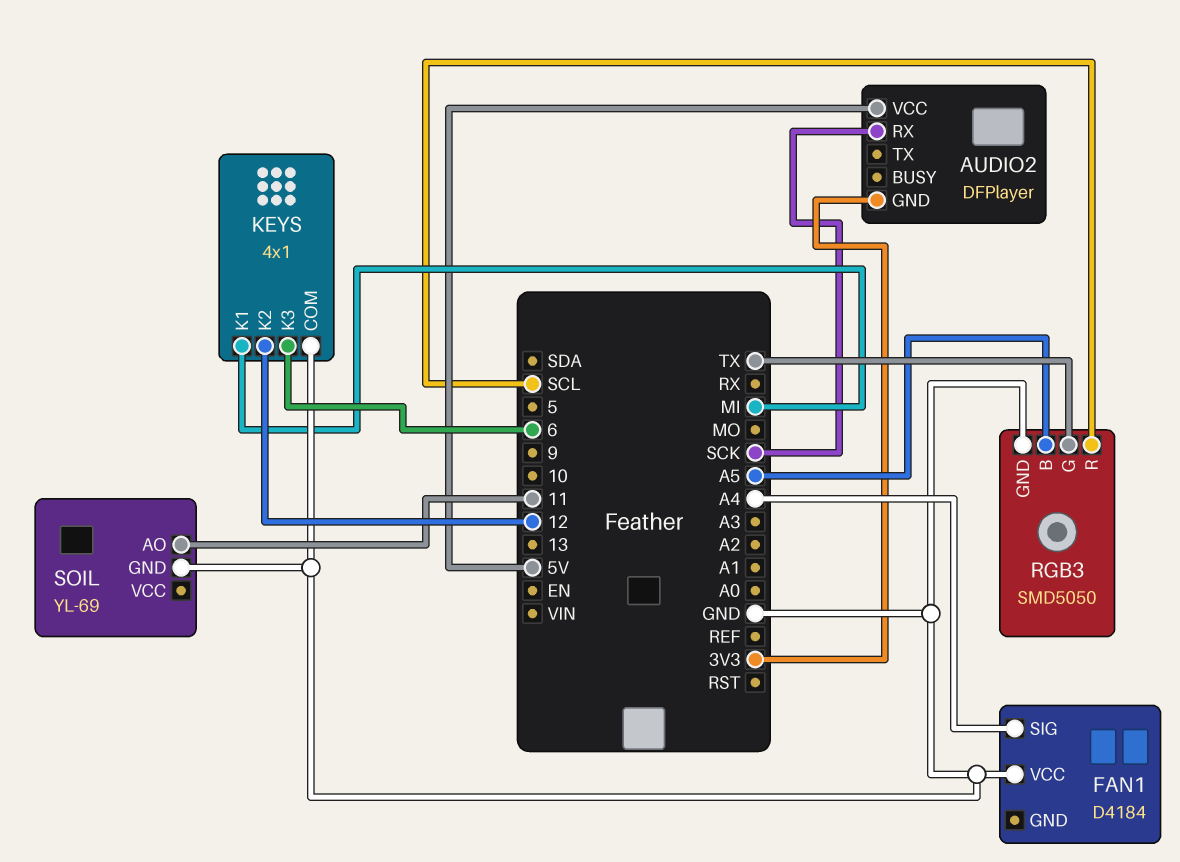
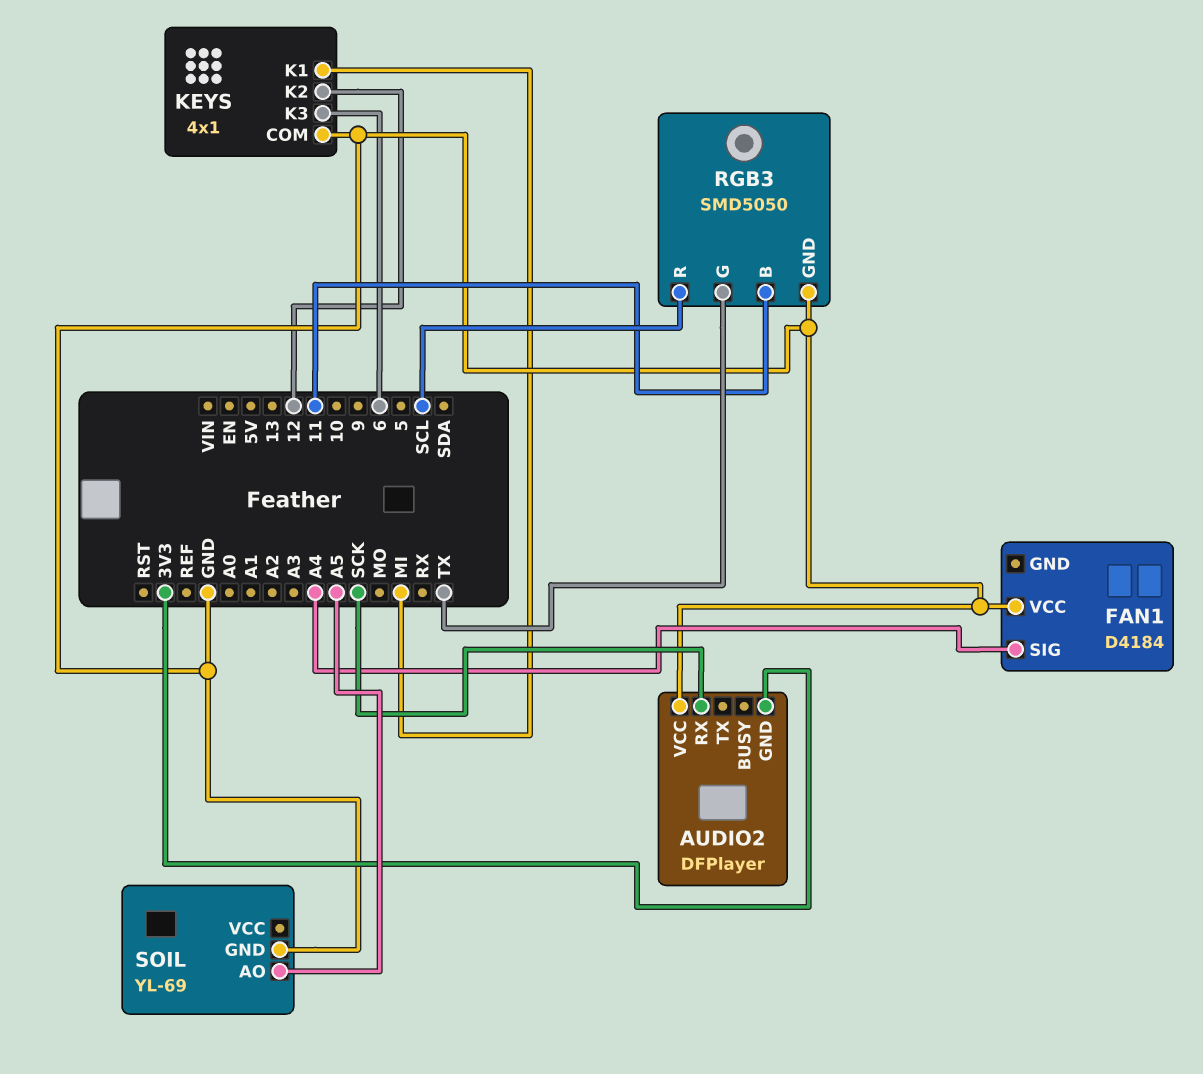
AUDIO2 pin VCC: 5V -> GND
RGB3 pin B: A5 -> 11
SOIL pin AO: 11 -> A5

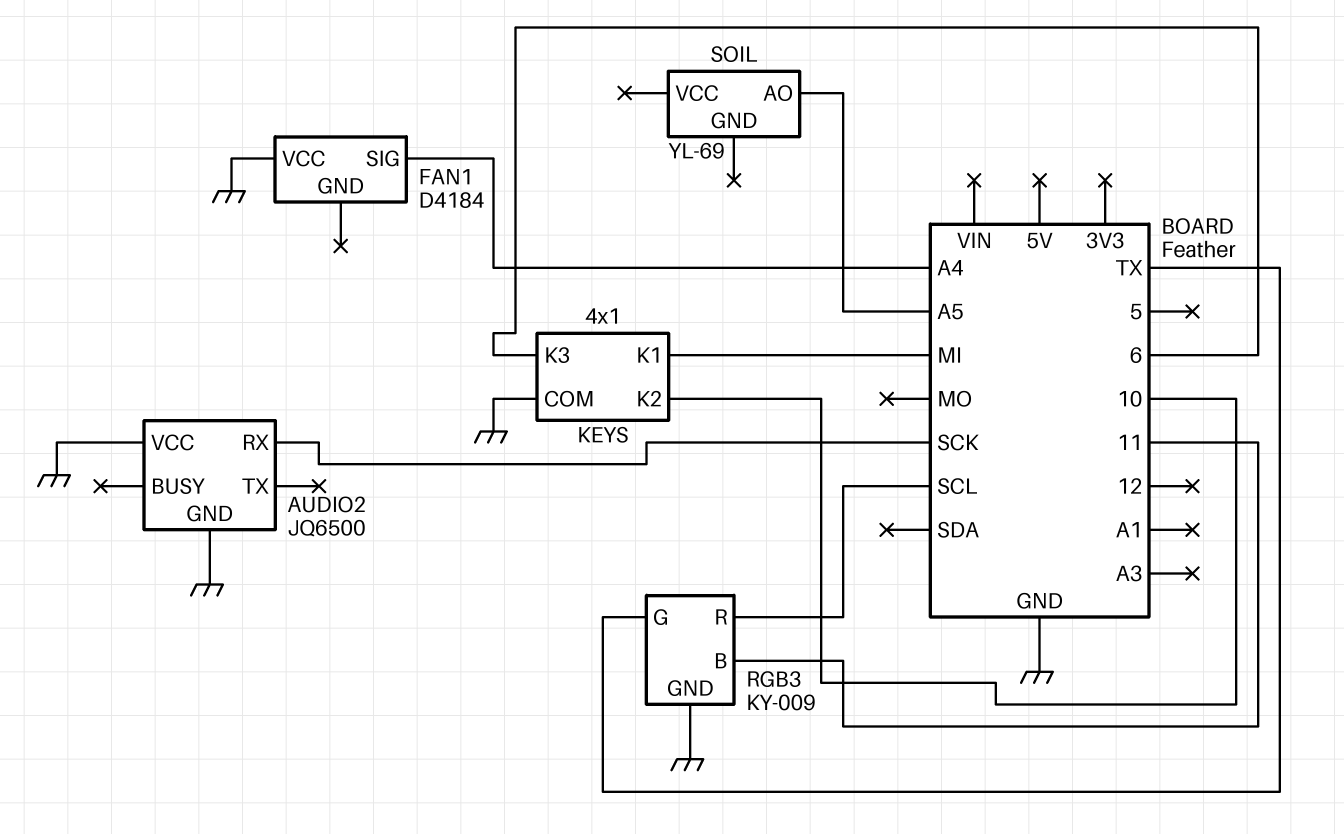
AUDIO2: DFPlayer -> JQ6500
AUDIO2 pin GND: 3V3 -> GND
KEYS pin K2: 12 -> 10
RGB3: SMD5050 -> KY-009
SOIL pin GND: GND -> none

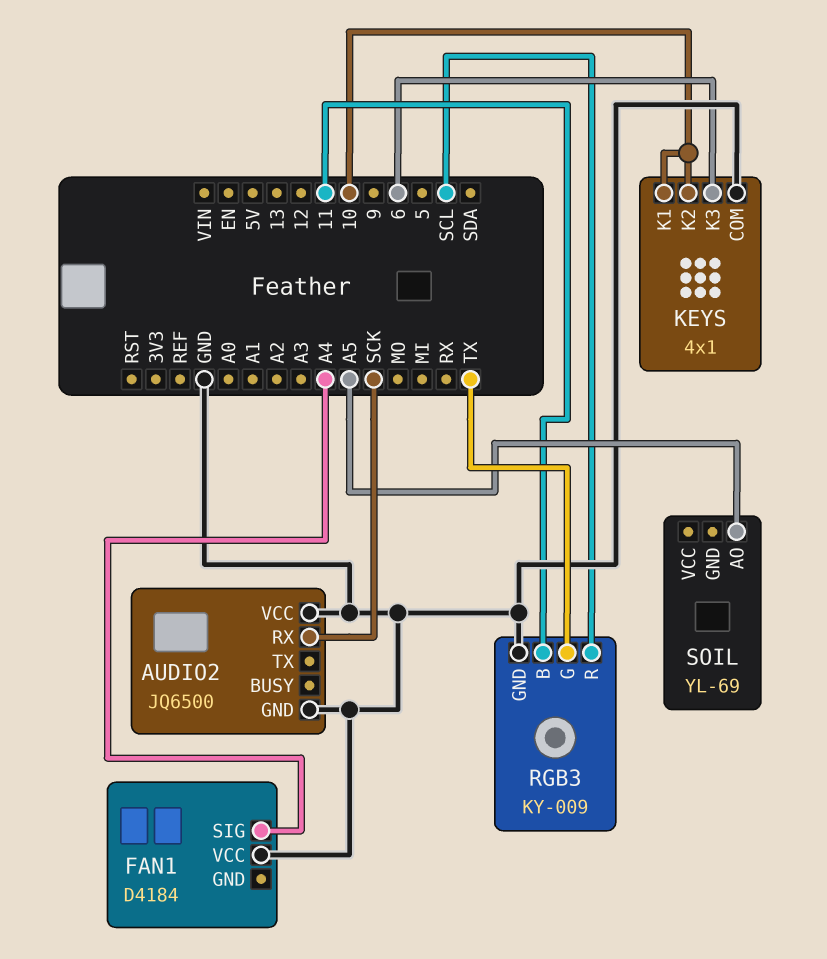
KEYS pin K1: MI -> 10

